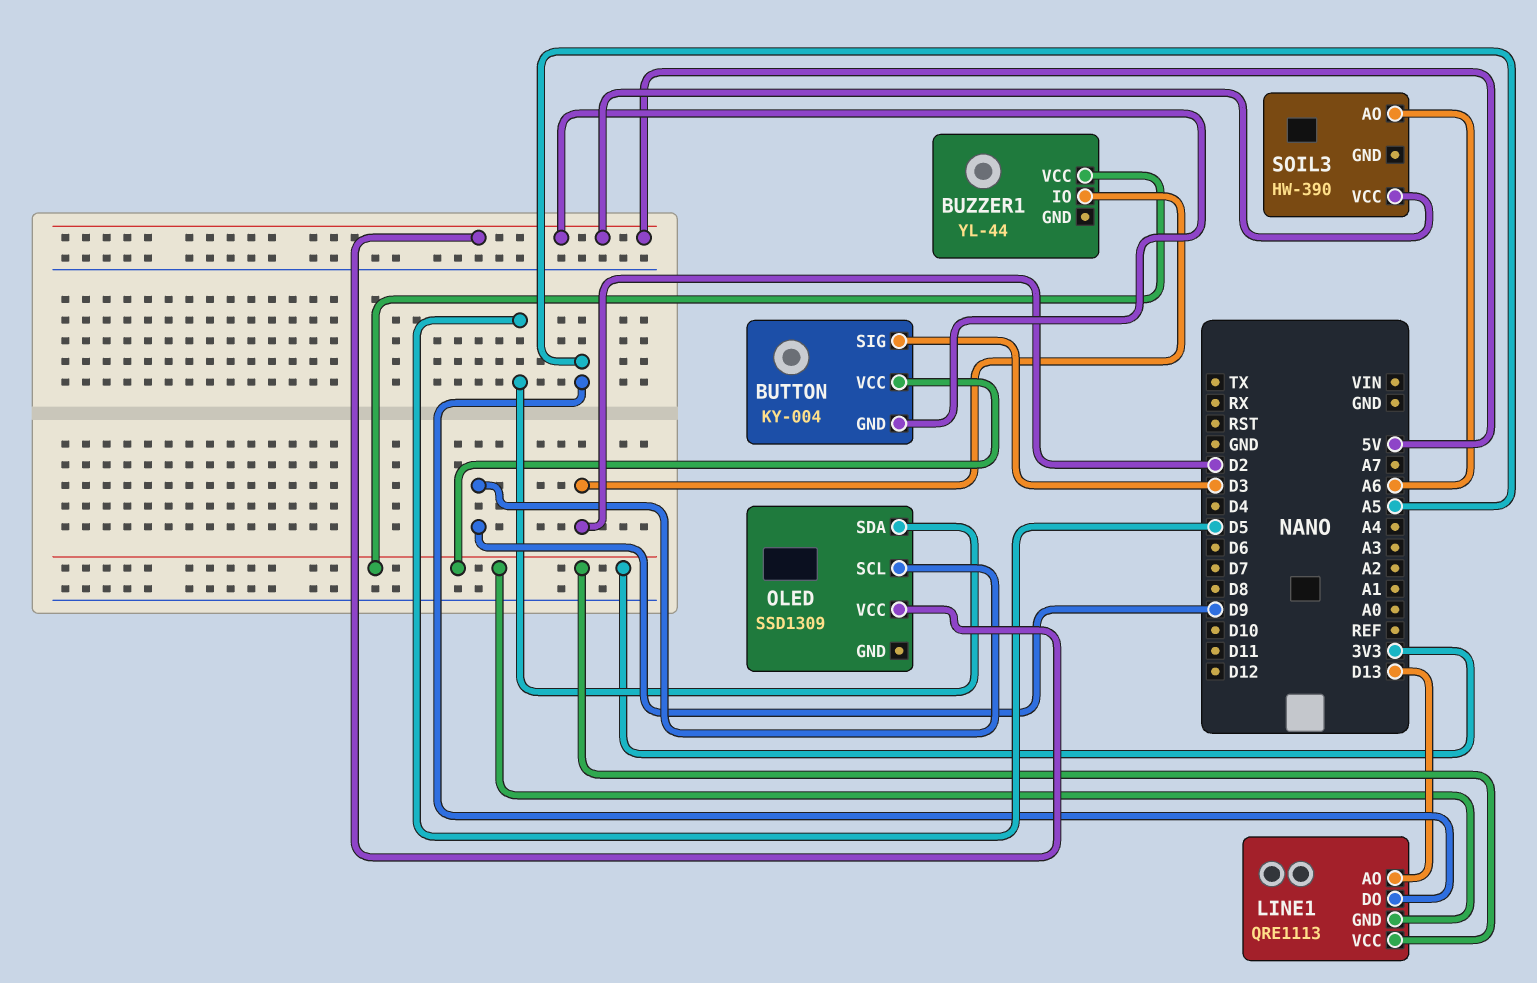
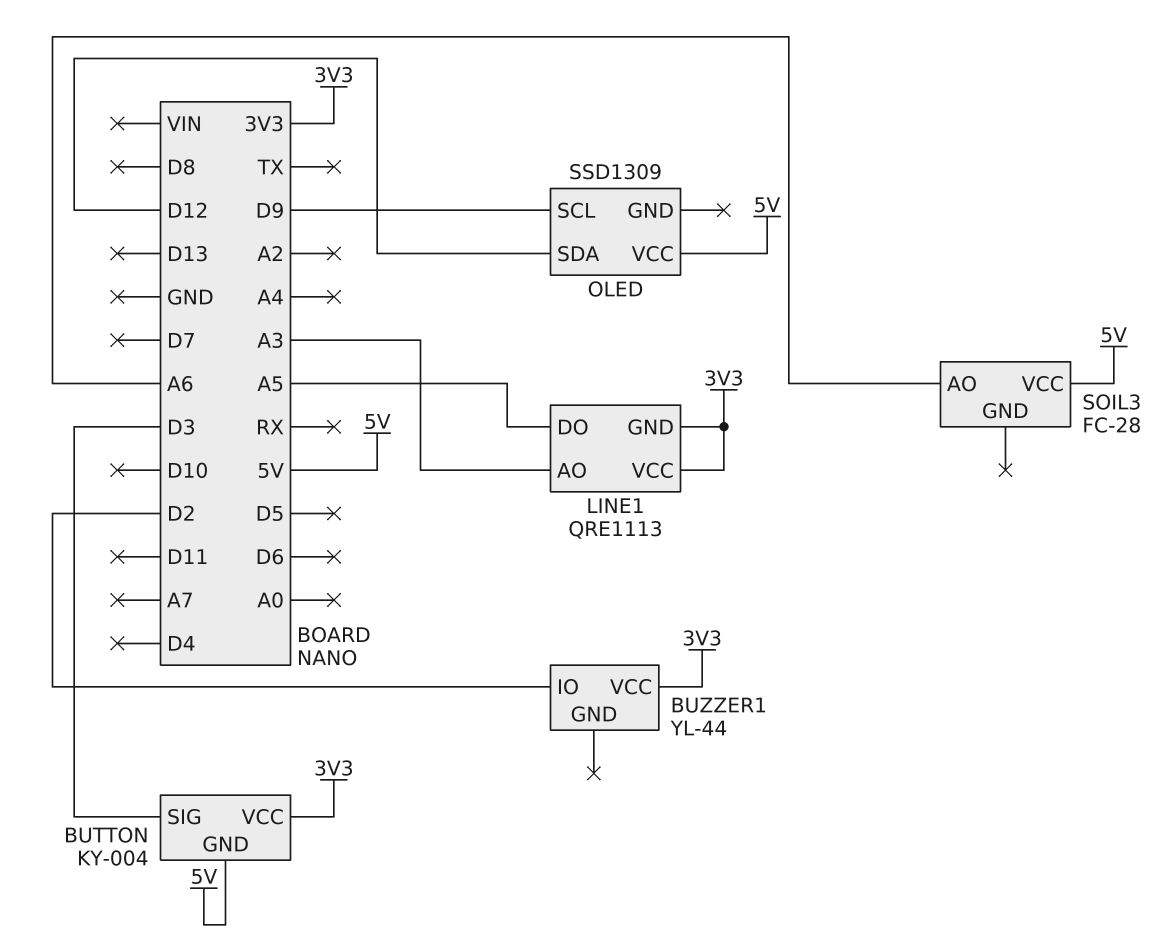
LINE1 pin AO: D13 -> A3
OLED pin SDA: D5 -> D12
SOIL3: HW-390 -> FC-28

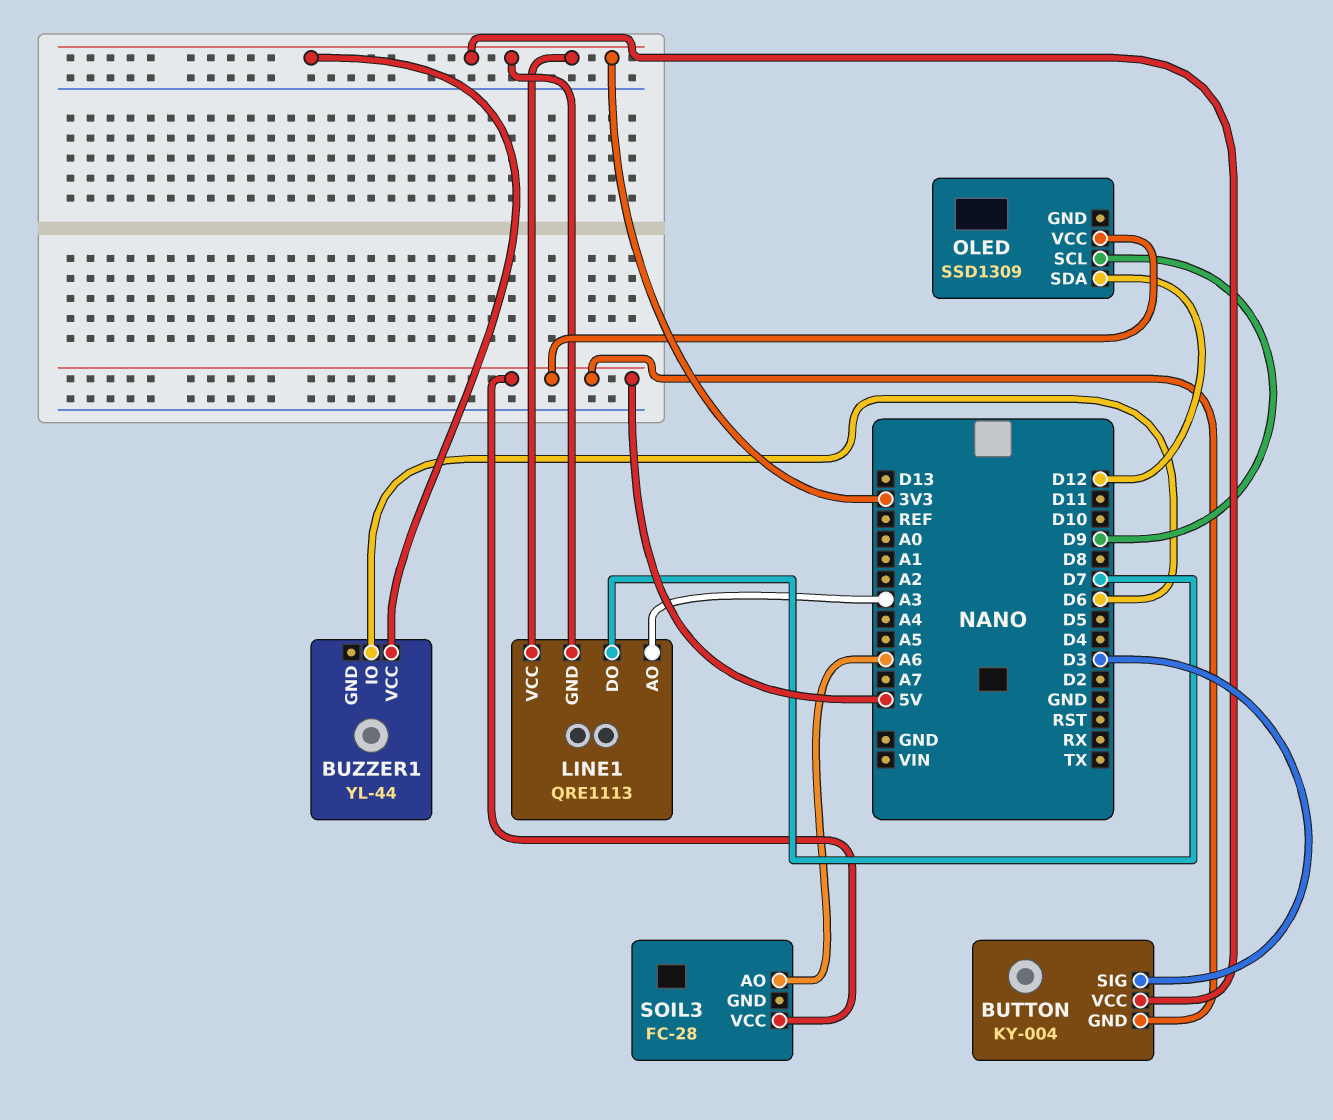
BUZZER1 pin IO: D2 -> D6
LINE1 pin DO: A5 -> D7

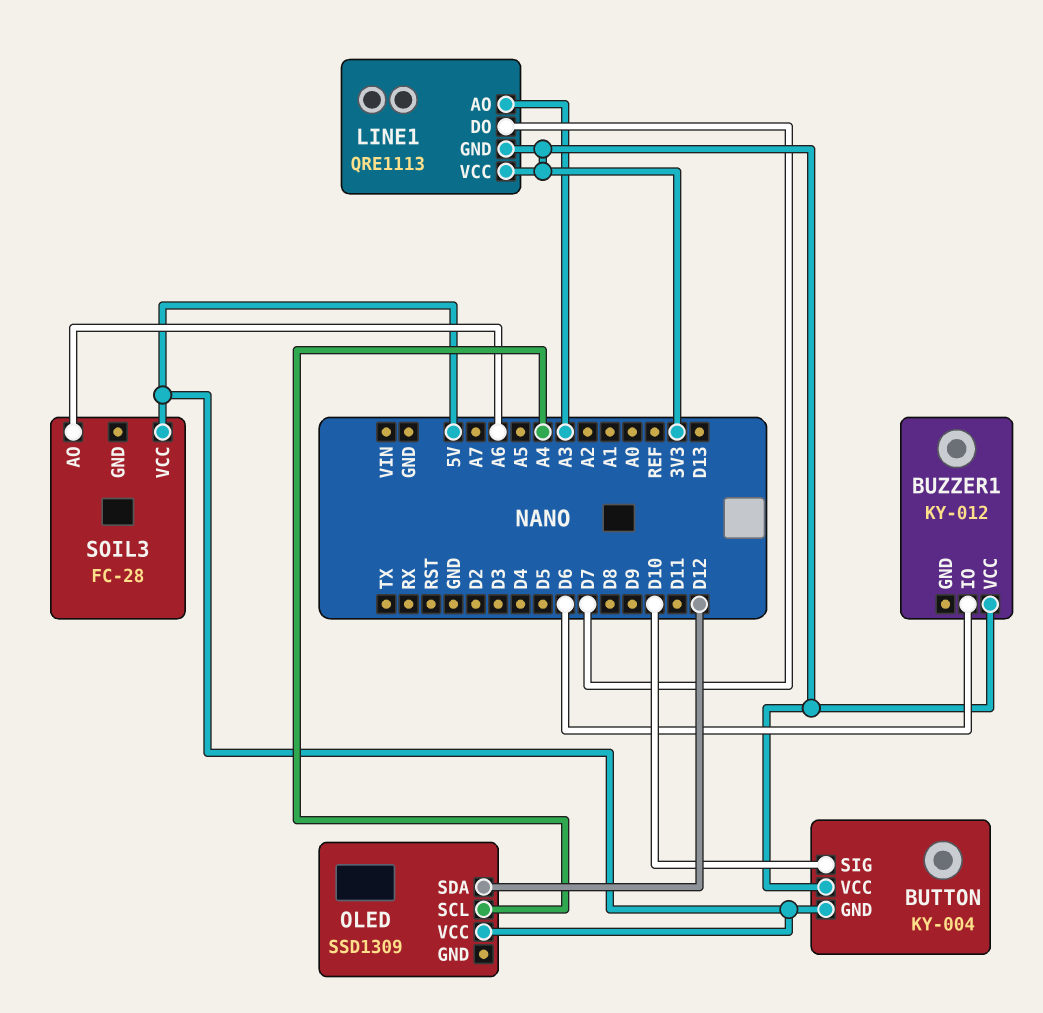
BUTTON pin SIG: D3 -> D10
BUZZER1: YL-44 -> KY-012
OLED pin SCL: D9 -> A4

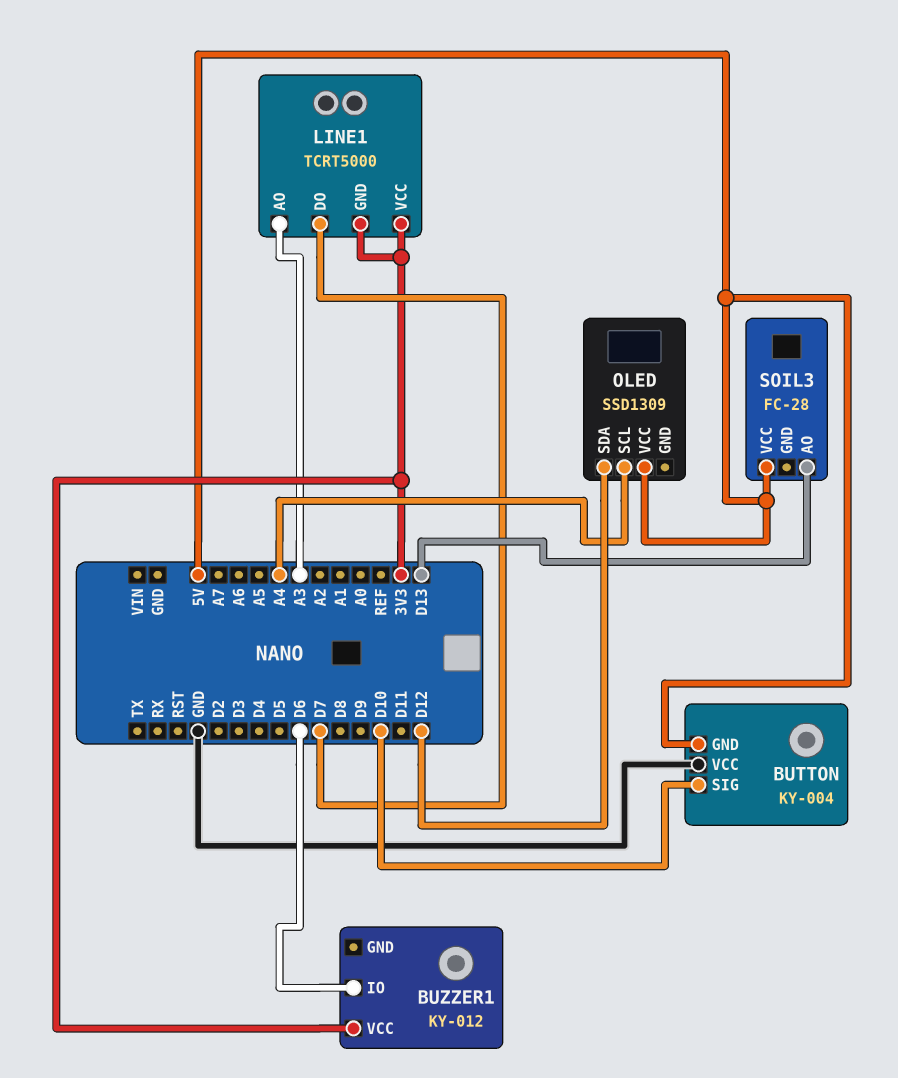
BUTTON pin VCC: 3V3 -> GND
LINE1: QRE1113 -> TCRT5000
SOIL3 pin AO: A6 -> D13

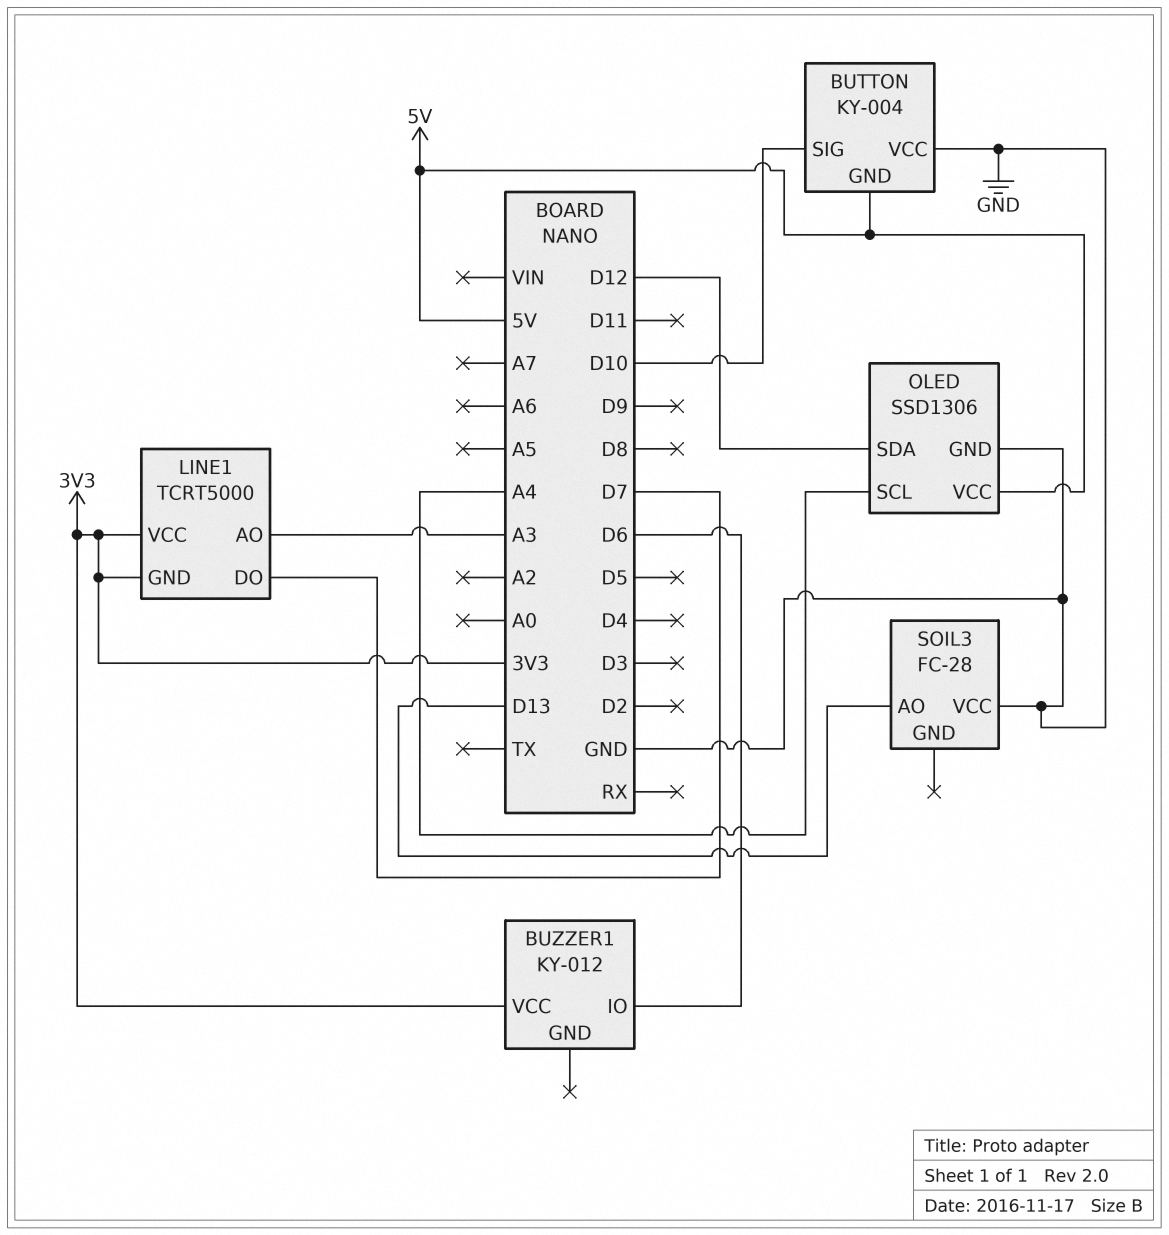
OLED: SSD1309 -> SSD1306
OLED pin GND: none -> GND
SOIL3 pin VCC: 5V -> GND

